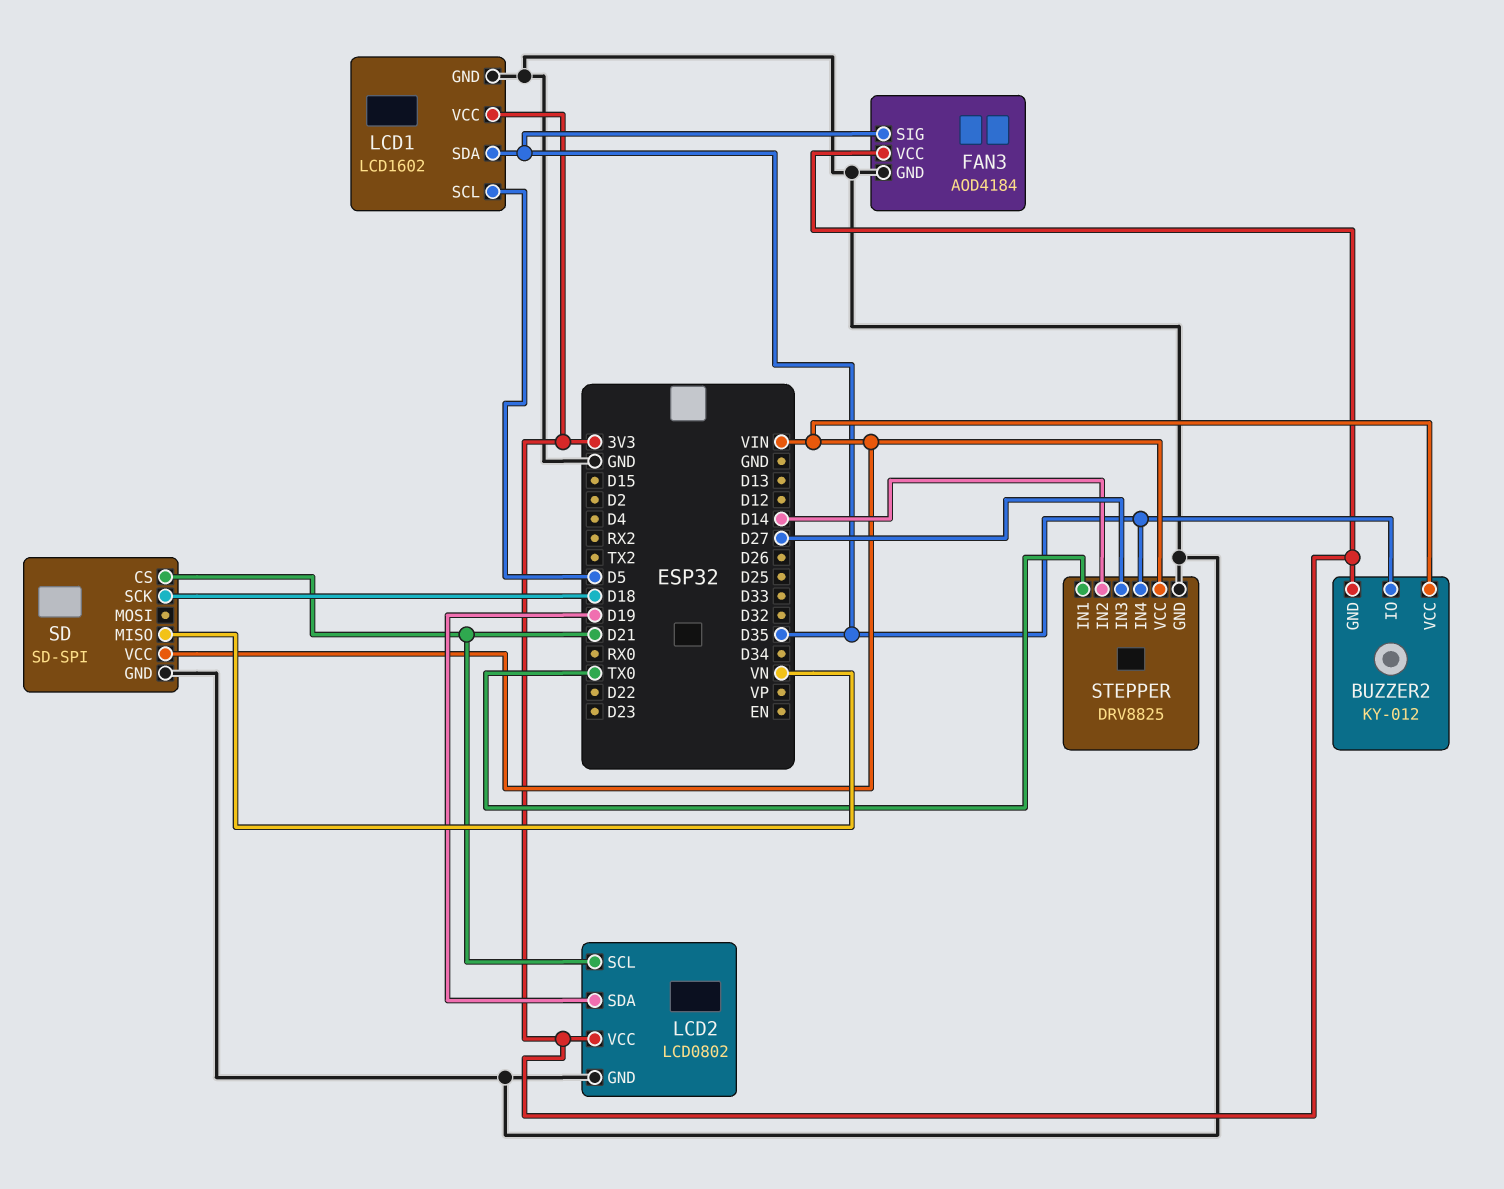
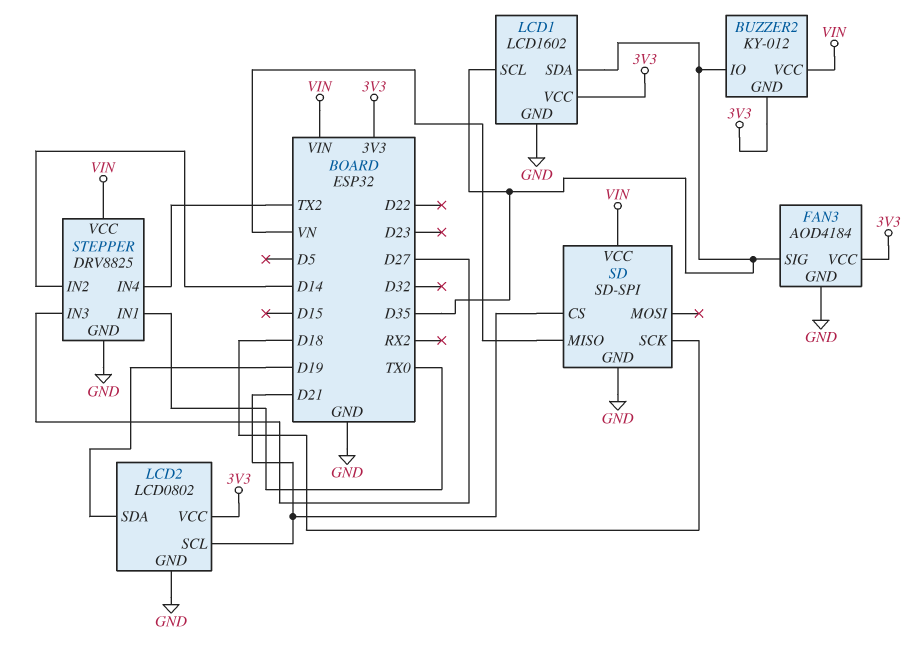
LCD1 pin SCL: D5 -> D35
STEPPER pin IN4: D35 -> TX2

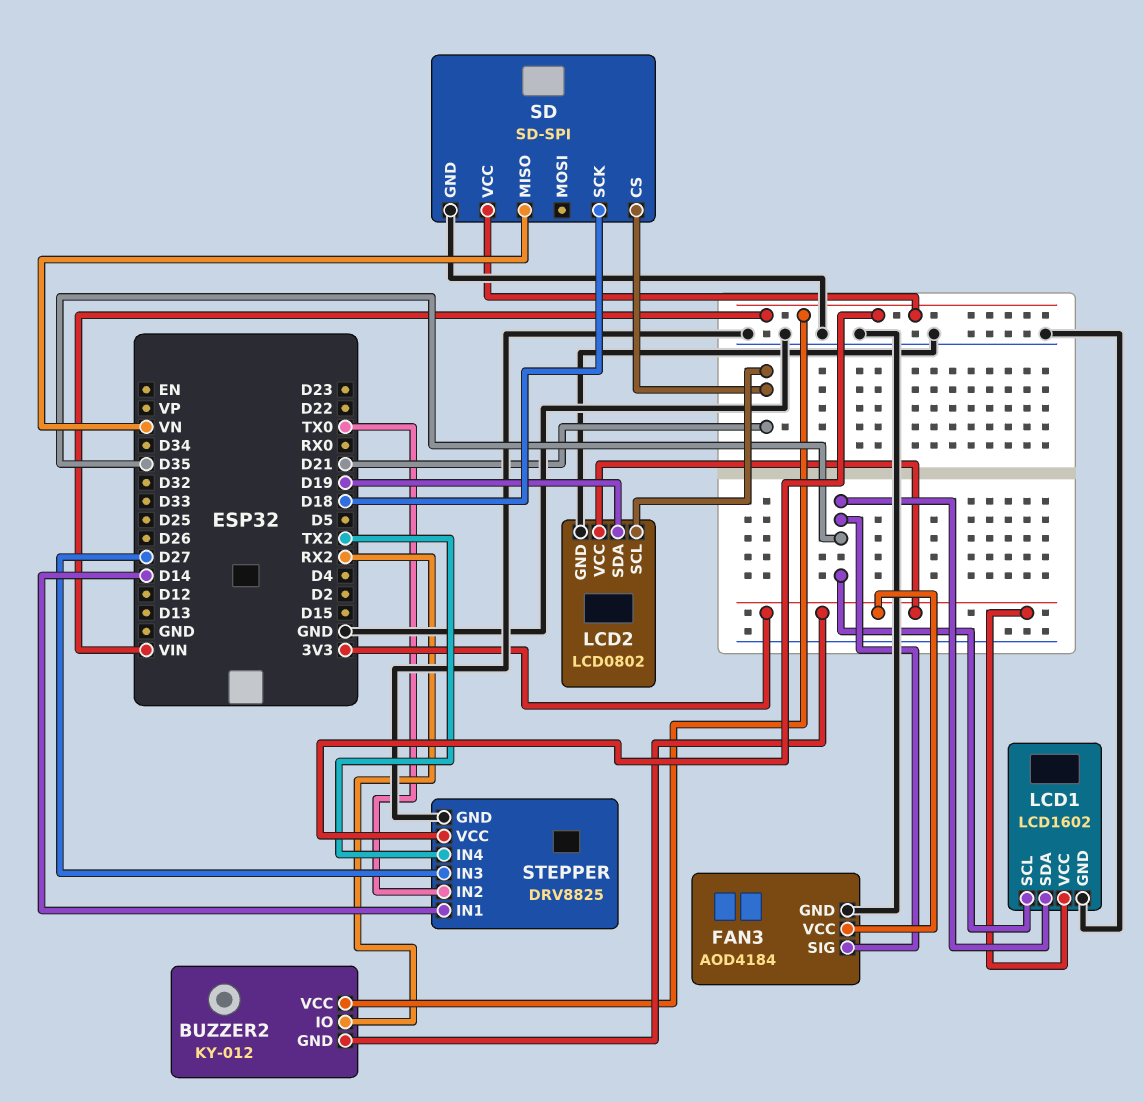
BUZZER2 pin IO: D35 -> RX2
STEPPER pin IN1: TX0 -> D14
STEPPER pin IN2: D14 -> TX0

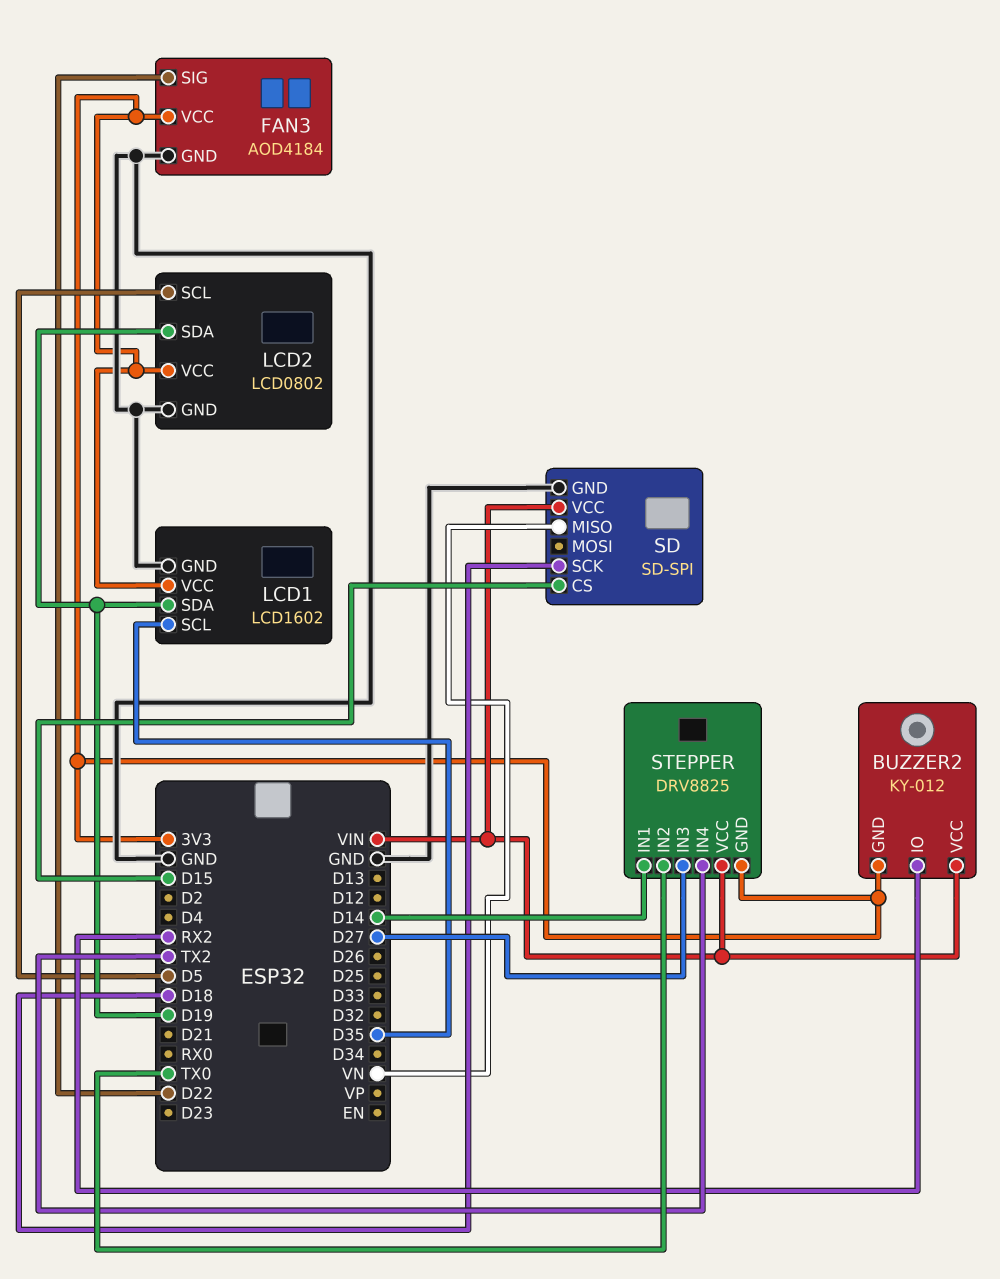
FAN3 pin SIG: D35 -> D22
LCD1 pin SDA: D35 -> D19
LCD2 pin SCL: D21 -> D5
SD pin CS: D21 -> D15
STEPPER pin GND: GND -> 3V3

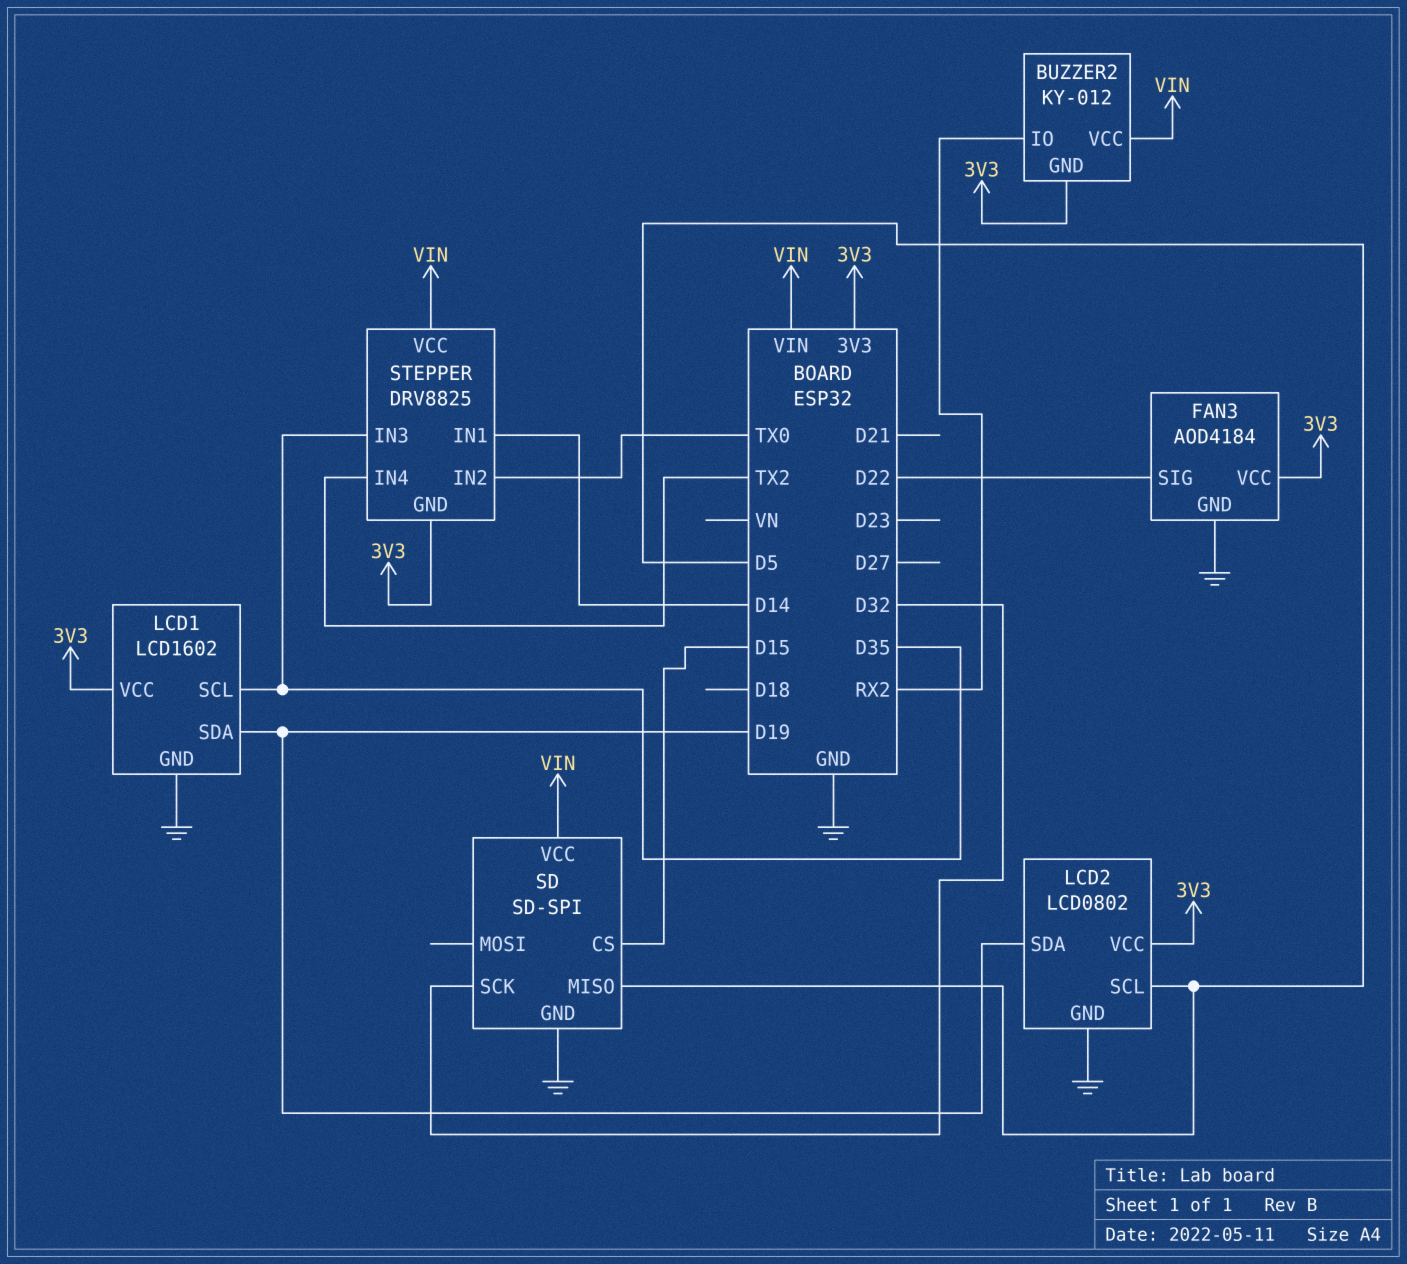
SD pin MISO: VN -> D5
SD pin SCK: D18 -> D32
STEPPER pin IN3: D27 -> D35

